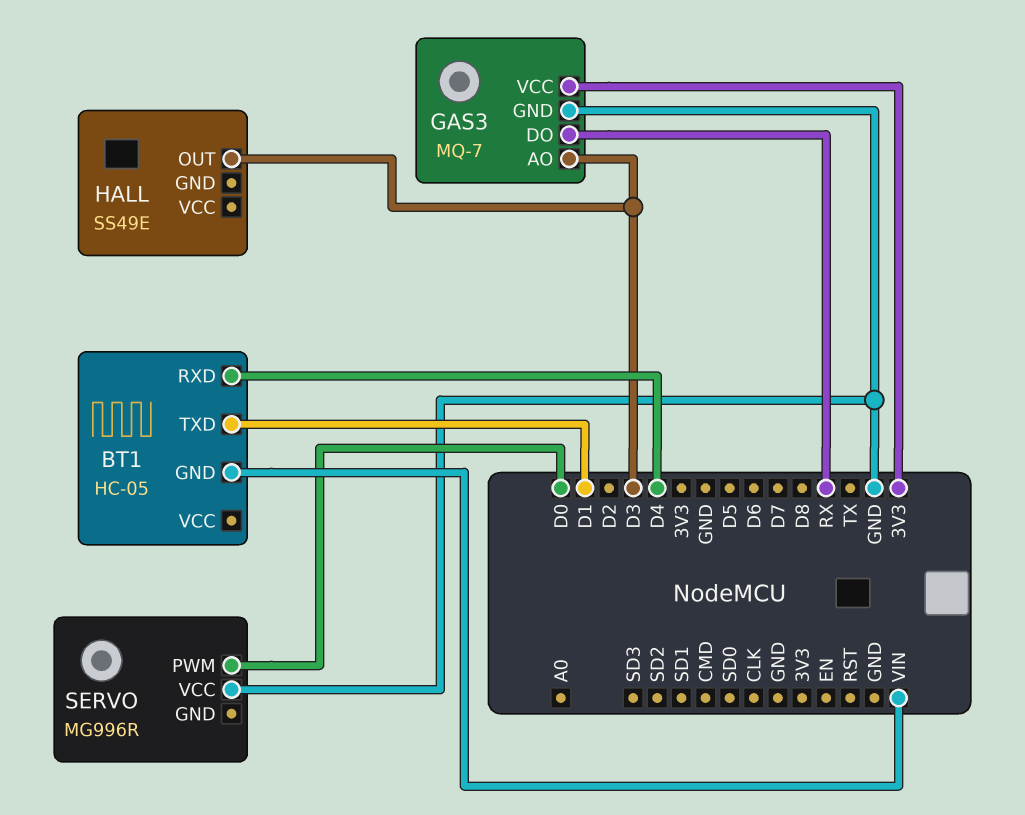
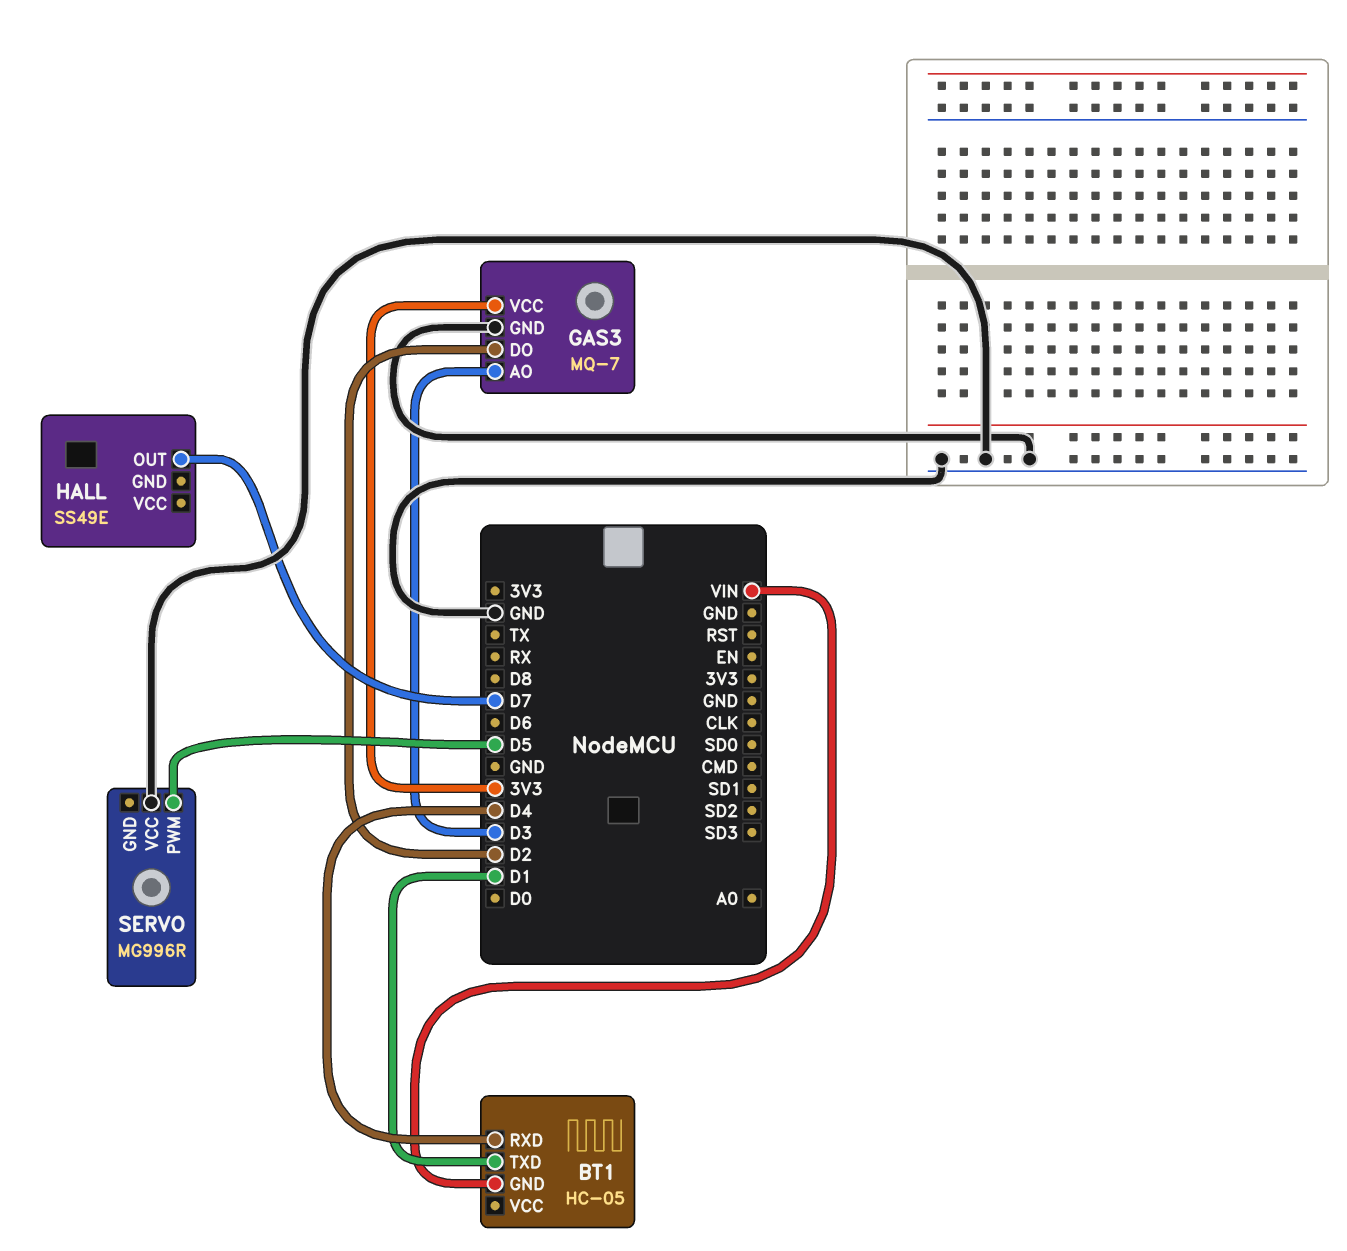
GAS3 pin DO: RX -> D2
HALL pin OUT: D3 -> D7
SERVO pin PWM: D0 -> D5

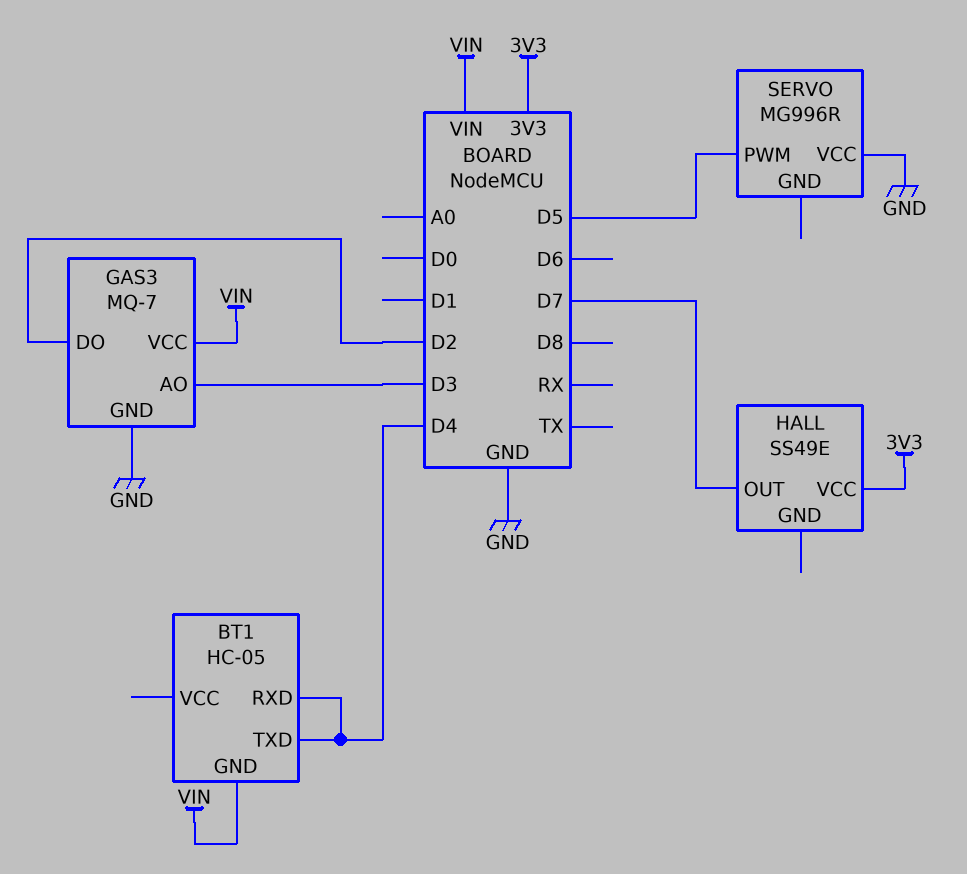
BT1 pin TXD: D1 -> D4
GAS3 pin VCC: 3V3 -> VIN
HALL pin VCC: none -> 3V3

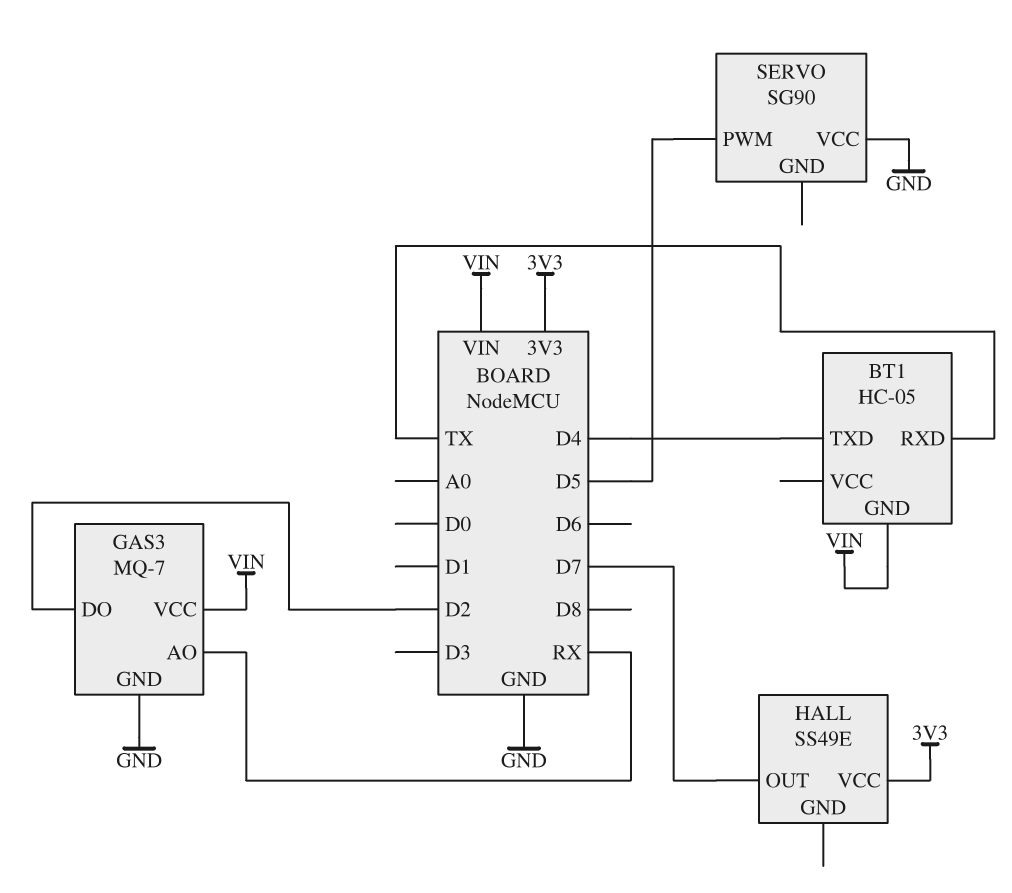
BT1 pin RXD: D4 -> TX
GAS3 pin AO: D3 -> RX
SERVO: MG996R -> SG90

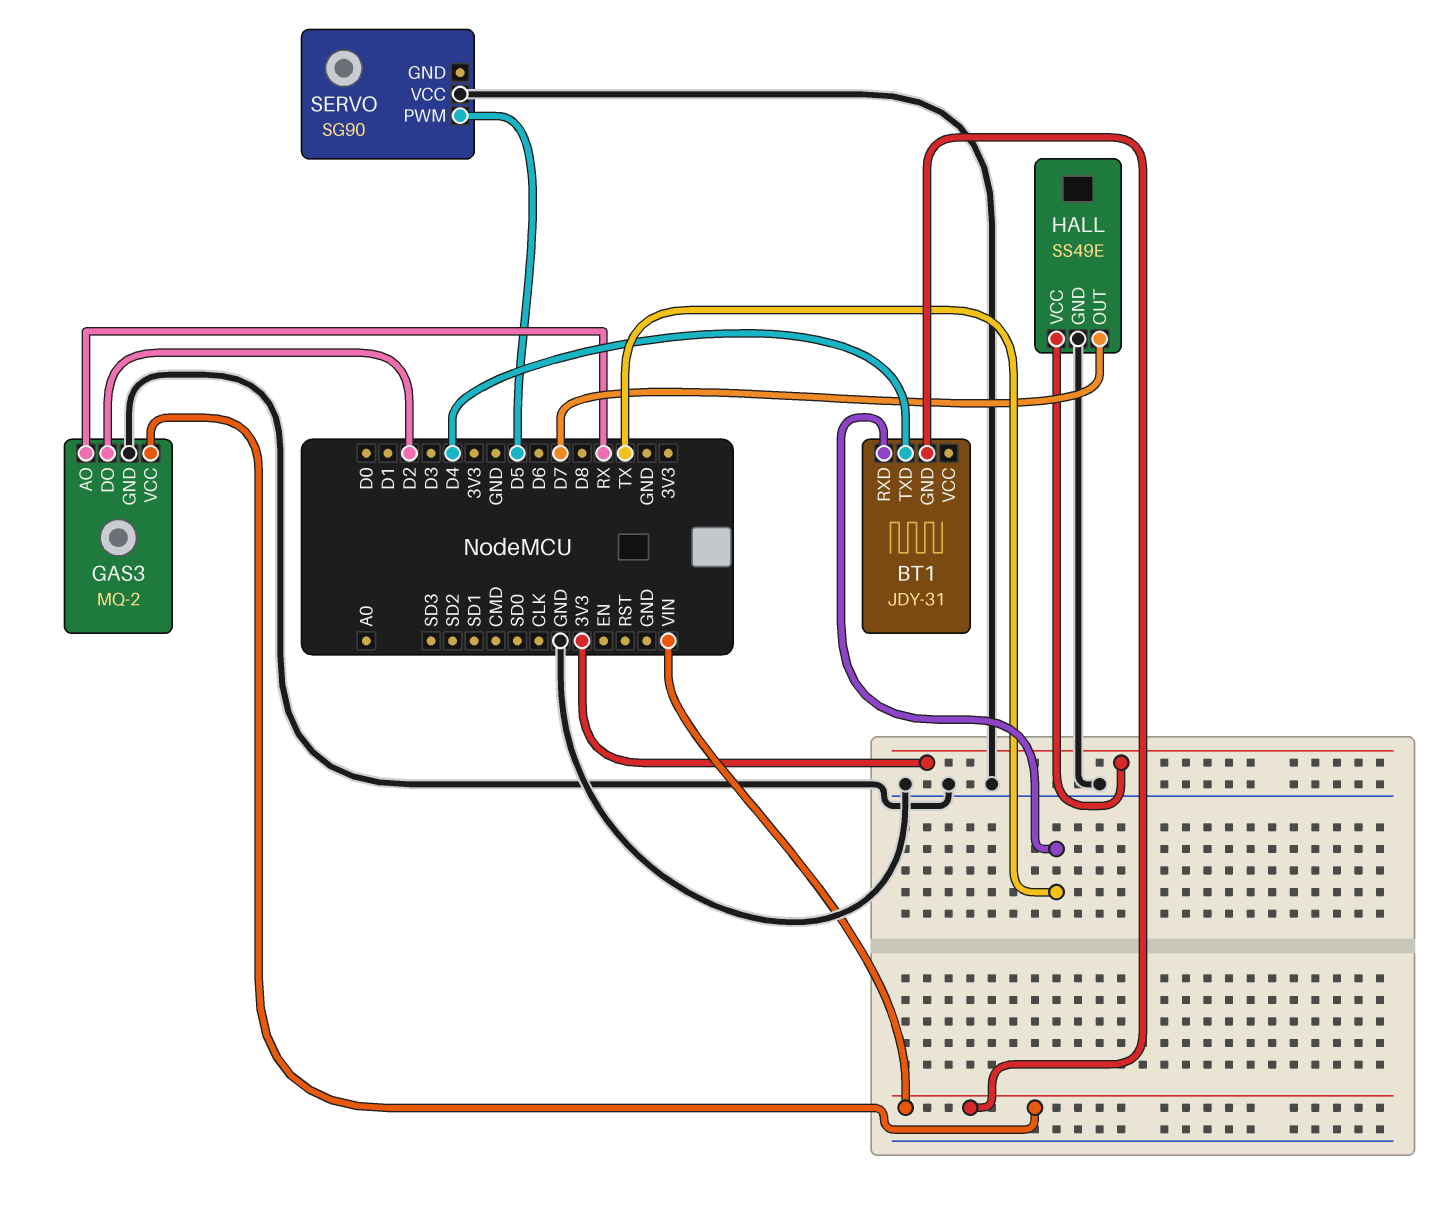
BT1: HC-05 -> JDY-31
GAS3: MQ-7 -> MQ-2
HALL pin GND: none -> GND

